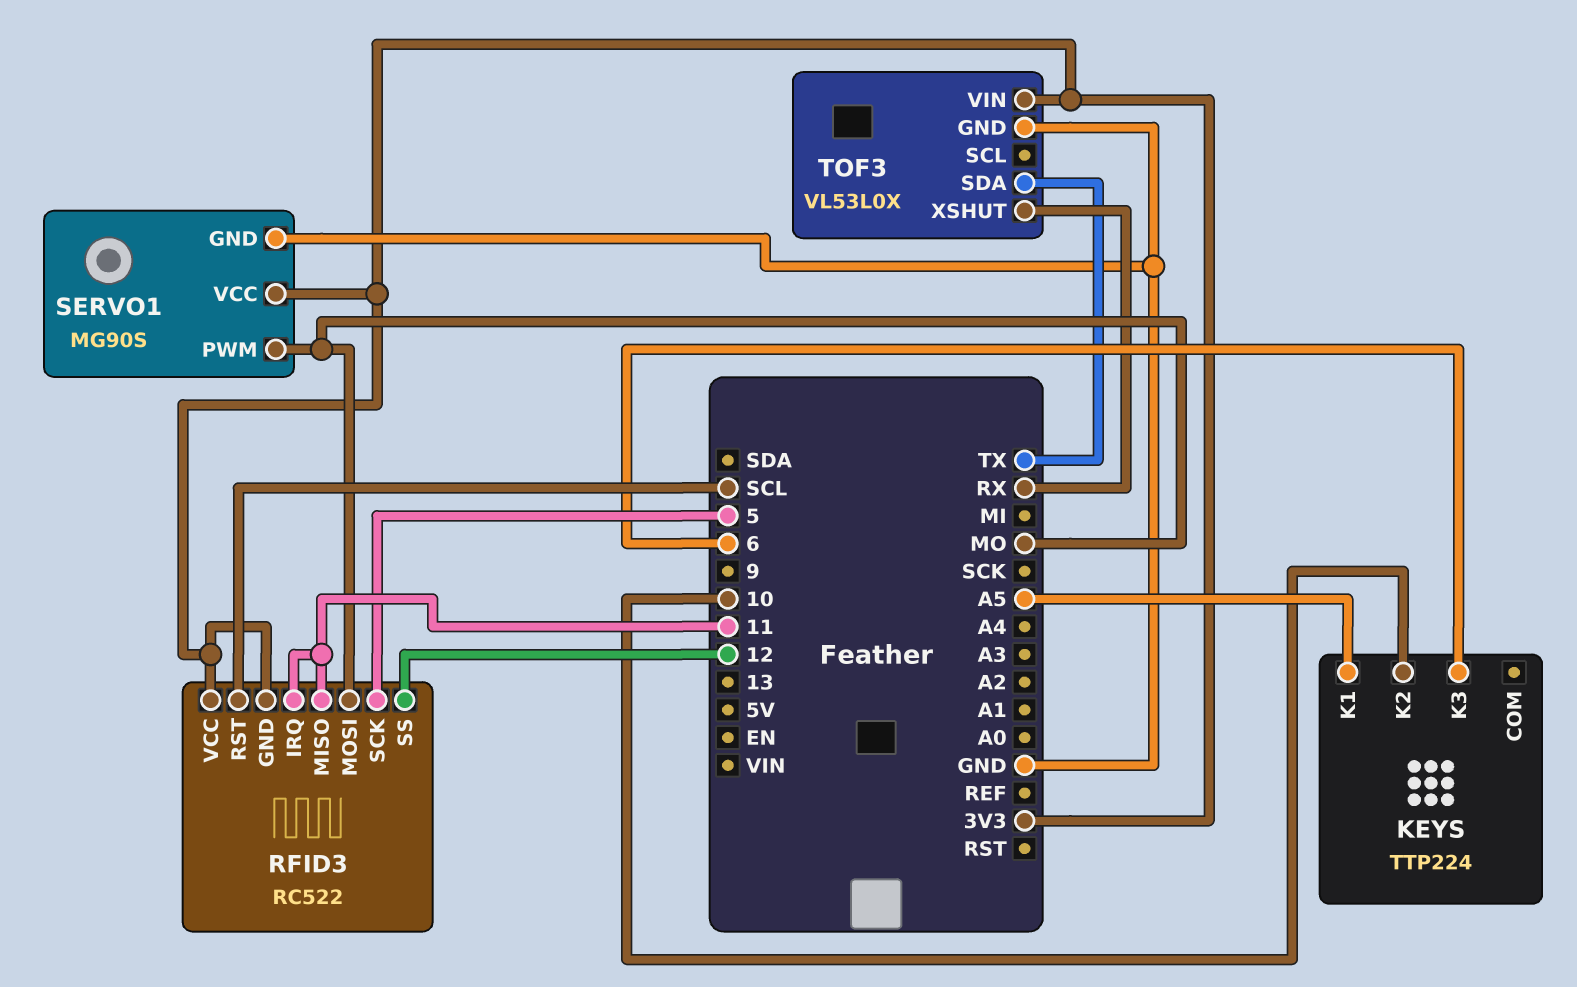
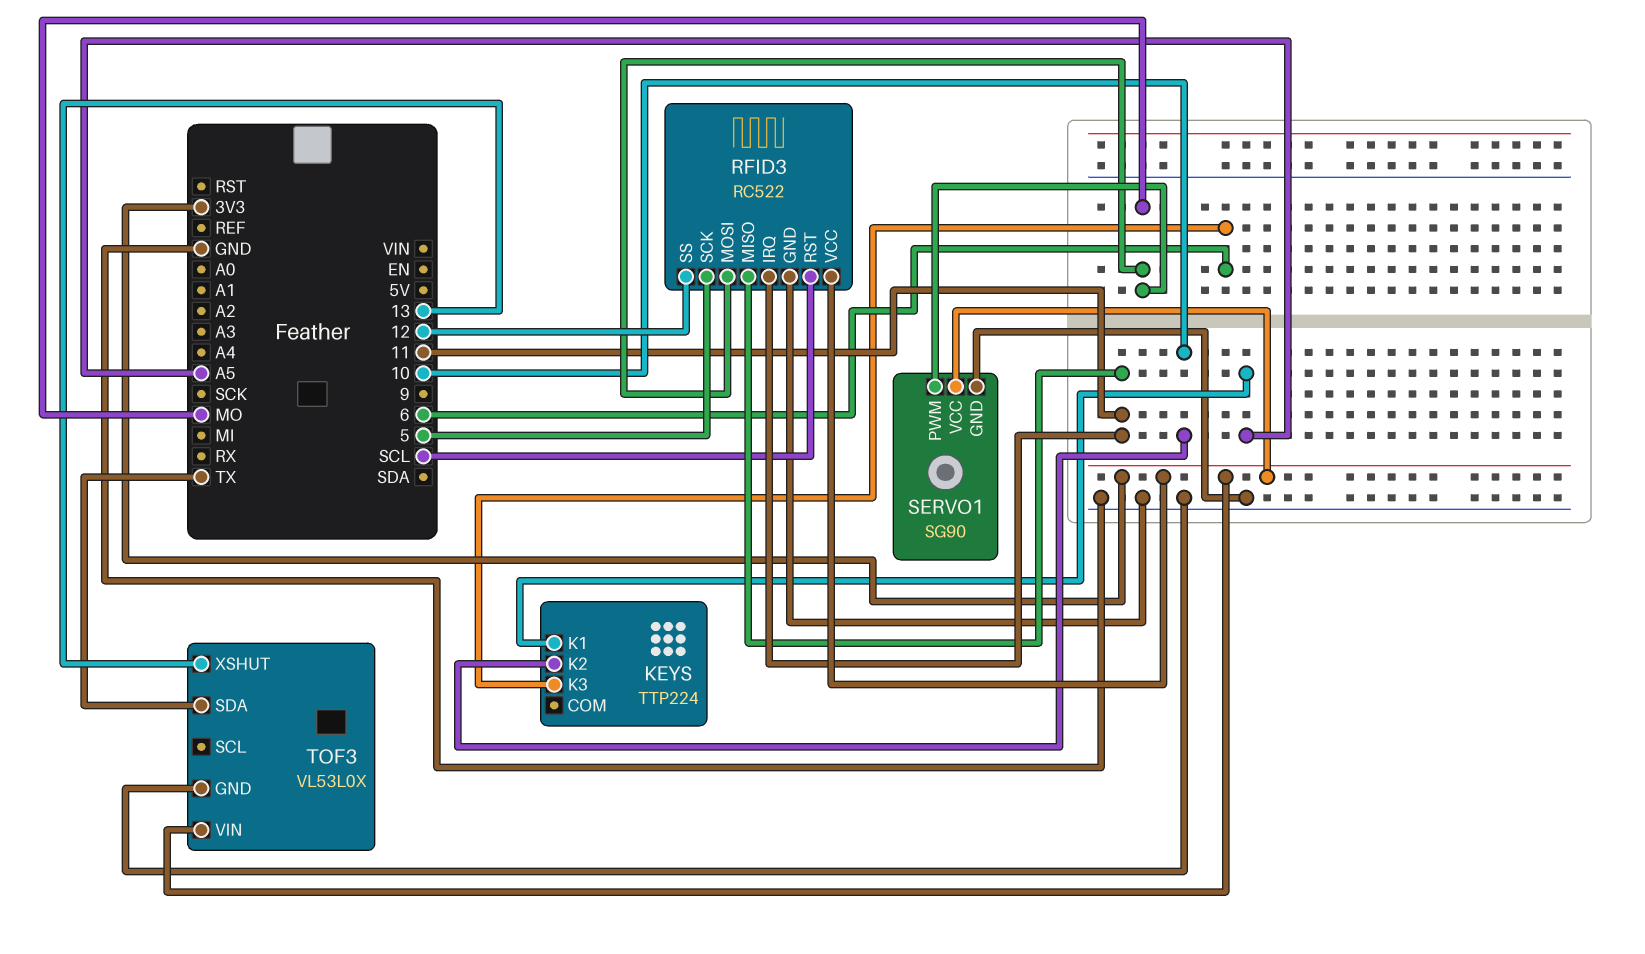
RFID3 pin GND: 3V3 -> GND
SERVO1: MG90S -> SG90
TOF3 pin XSHUT: RX -> 13

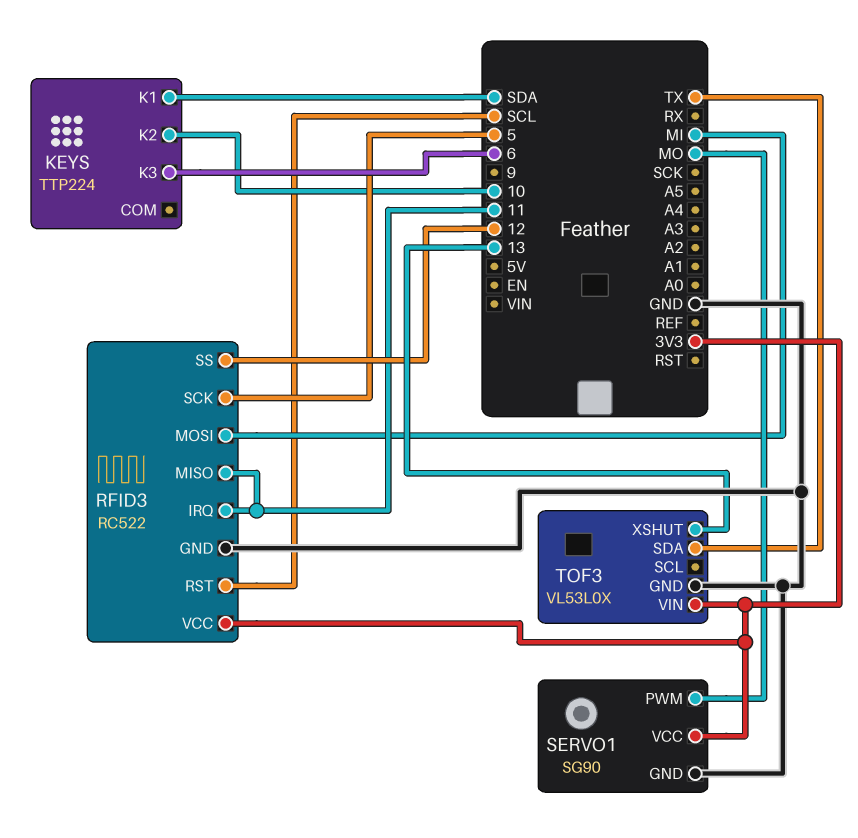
KEYS pin K1: A5 -> SDA
RFID3 pin MOSI: MO -> MI

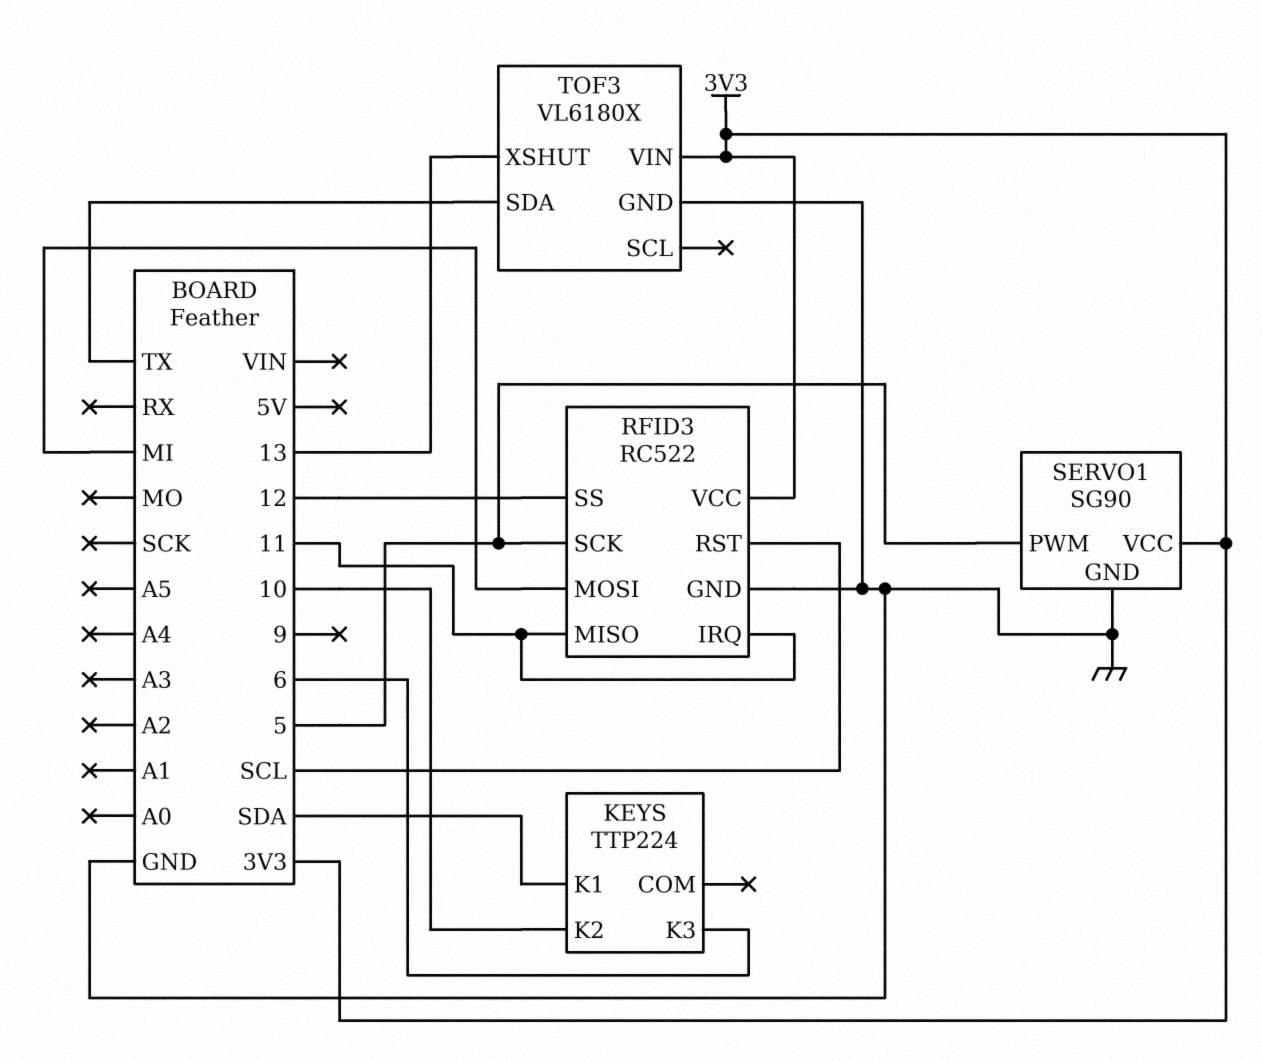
SERVO1 pin PWM: MO -> 5
TOF3: VL53L0X -> VL6180X

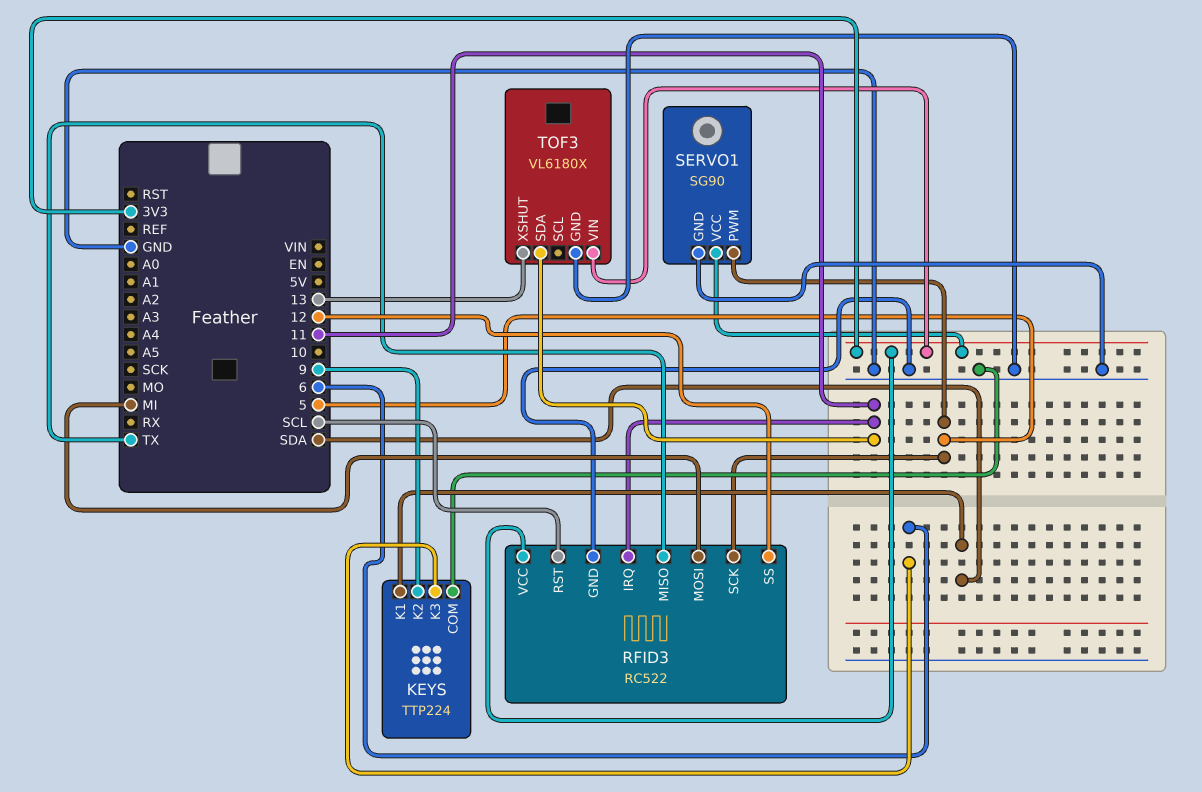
KEYS pin COM: none -> GND
KEYS pin K2: 10 -> 9
RFID3 pin MISO: 11 -> TX
TOF3 pin SDA: TX -> 11

